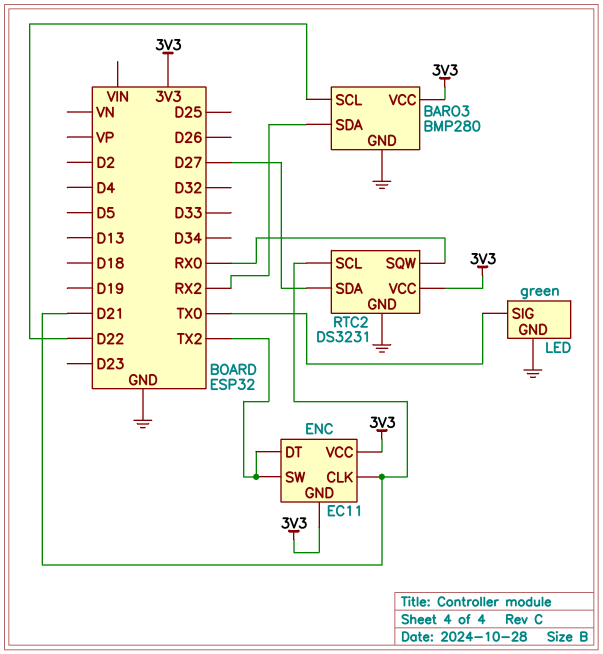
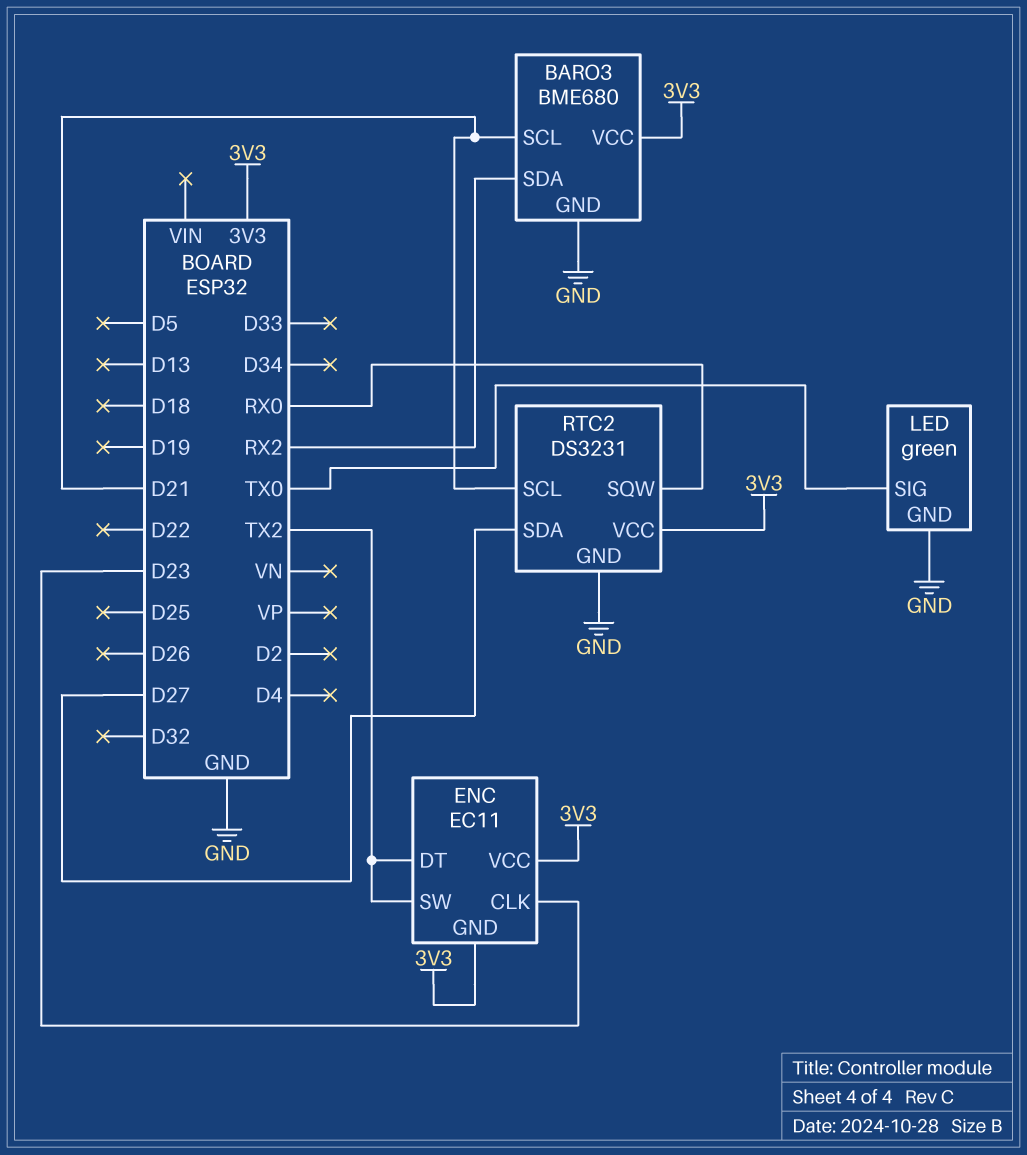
BARO3: BMP280 -> BME680
BARO3 pin SCL: D22 -> D21
ENC pin CLK: D21 -> D23

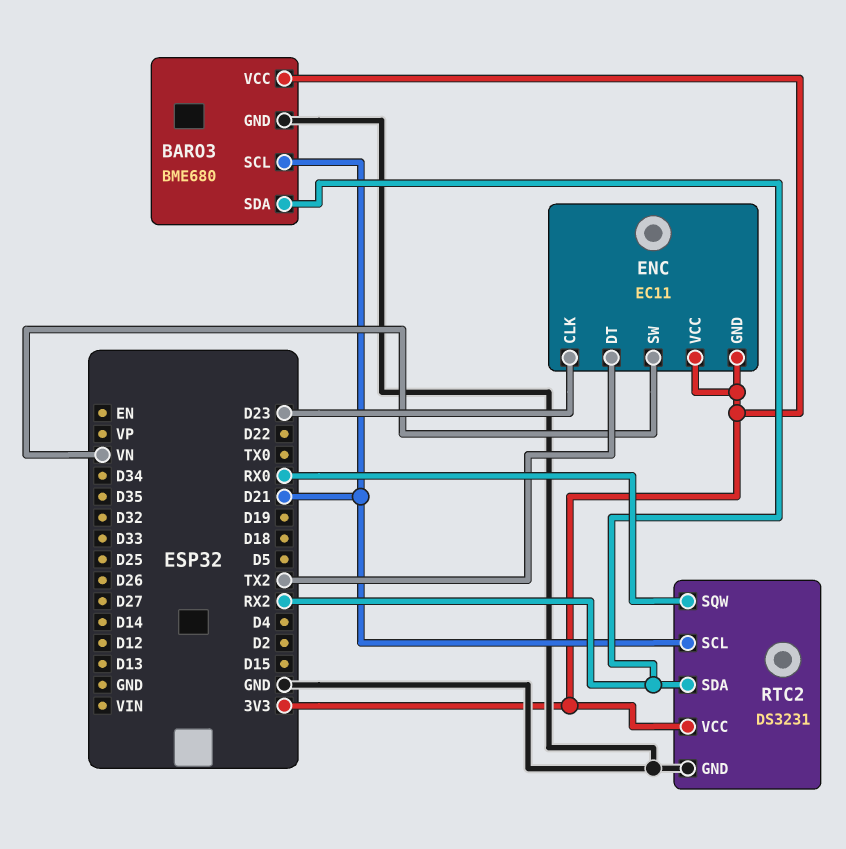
ENC pin SW: TX2 -> VN
LED: green -> none
LED pin GND: GND -> none
LED pin SIG: TX0 -> none
RTC2 pin SDA: D27 -> RX2

